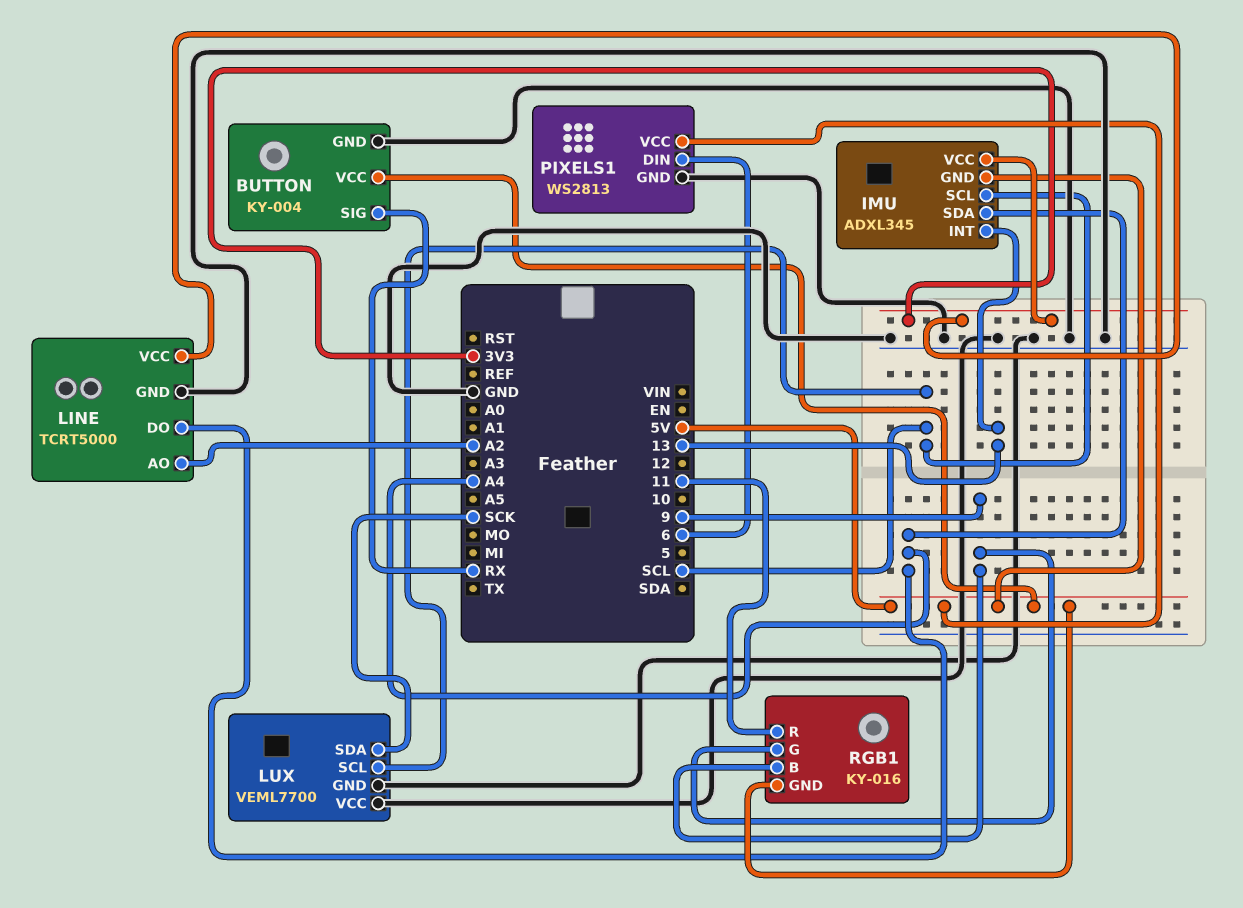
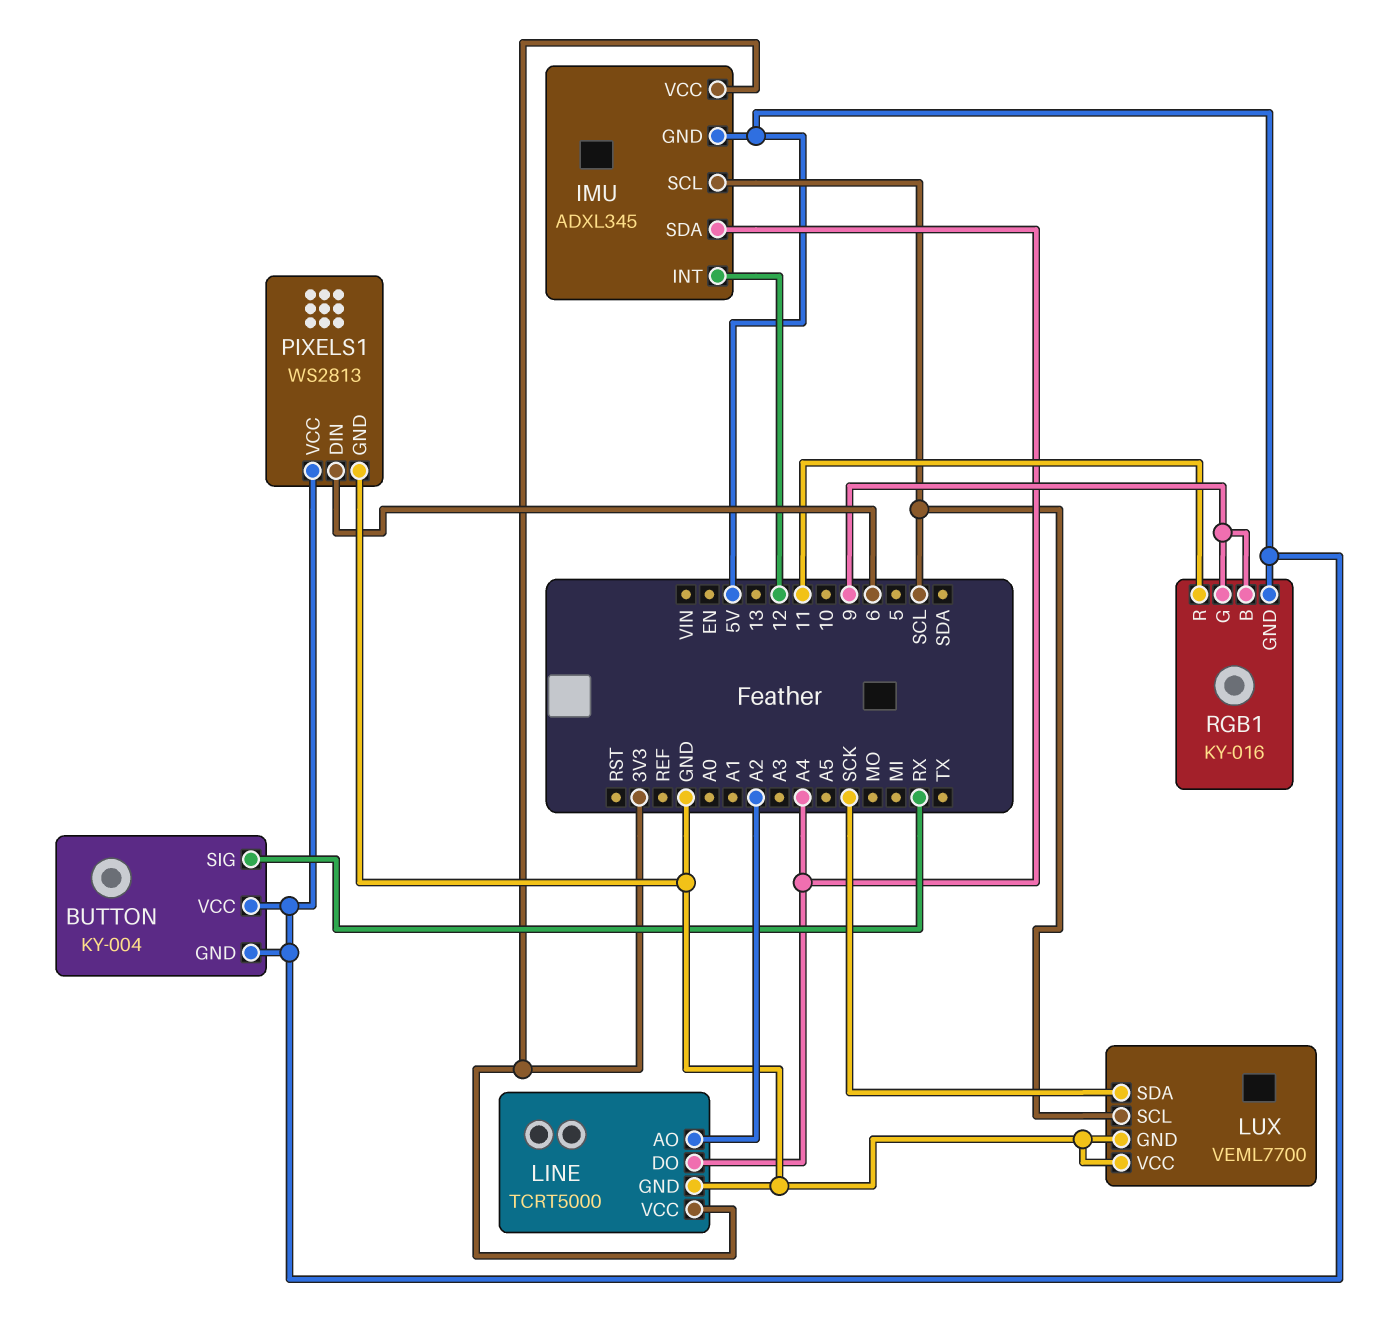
BUTTON pin GND: GND -> 5V
IMU pin INT: 13 -> 12

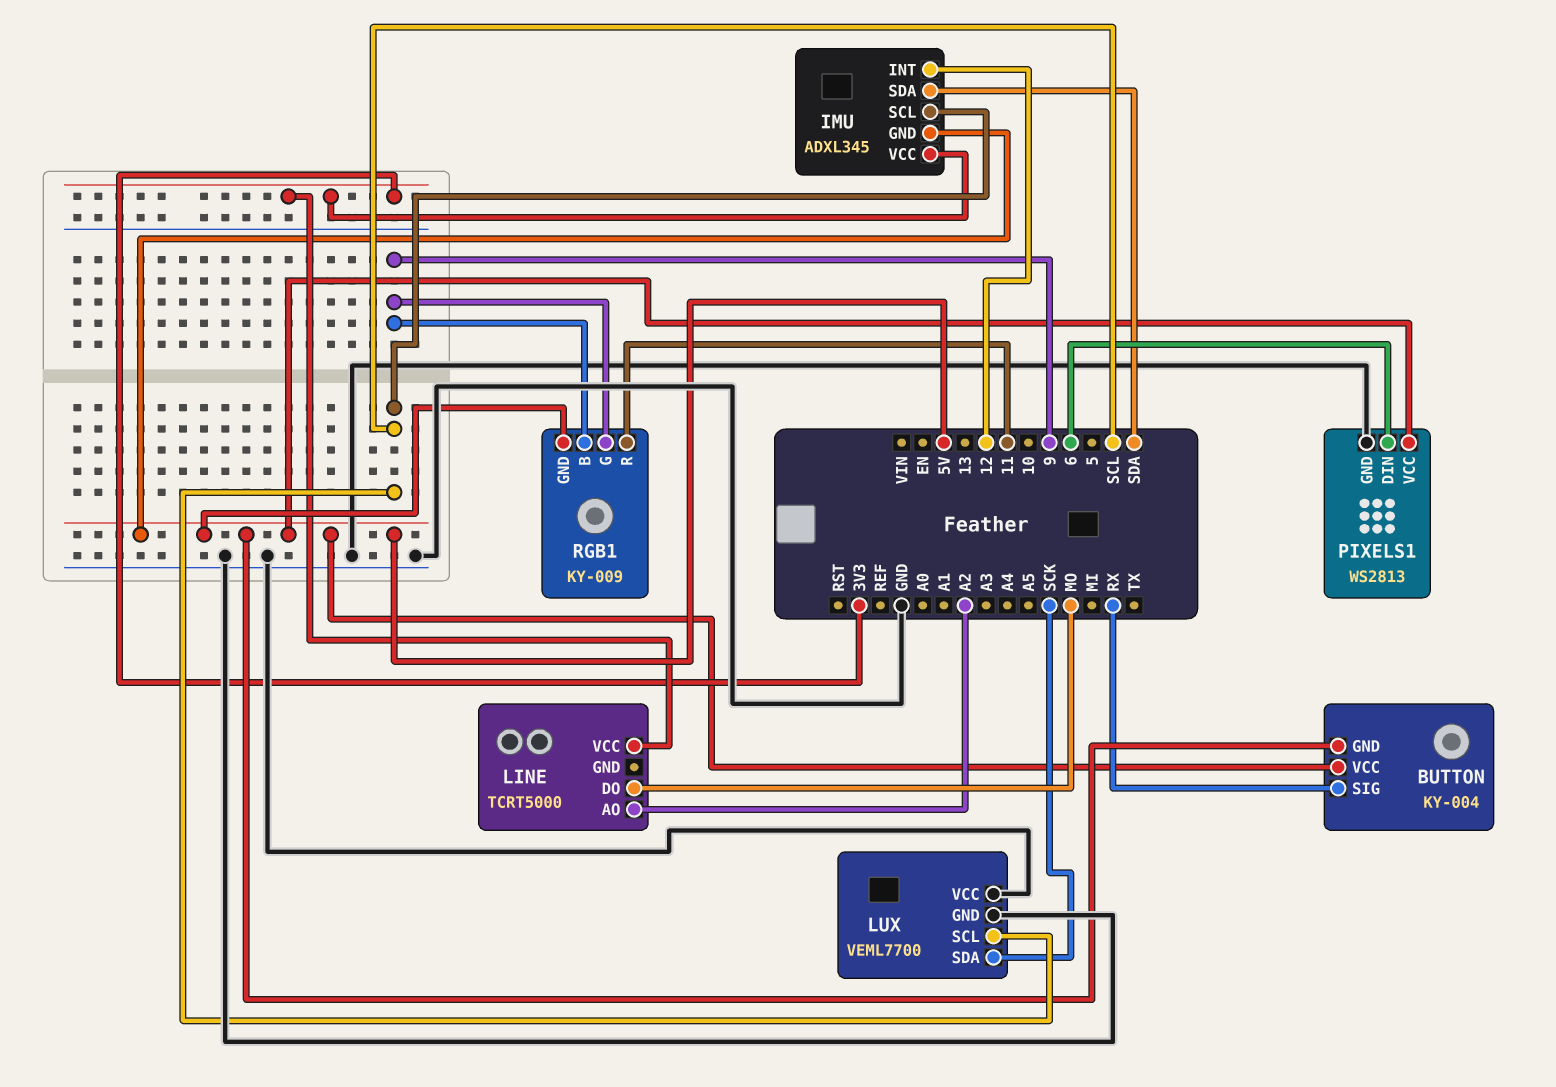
IMU pin SDA: A4 -> SDA
LINE pin DO: A4 -> MO
LINE pin GND: GND -> none
RGB1: KY-016 -> KY-009

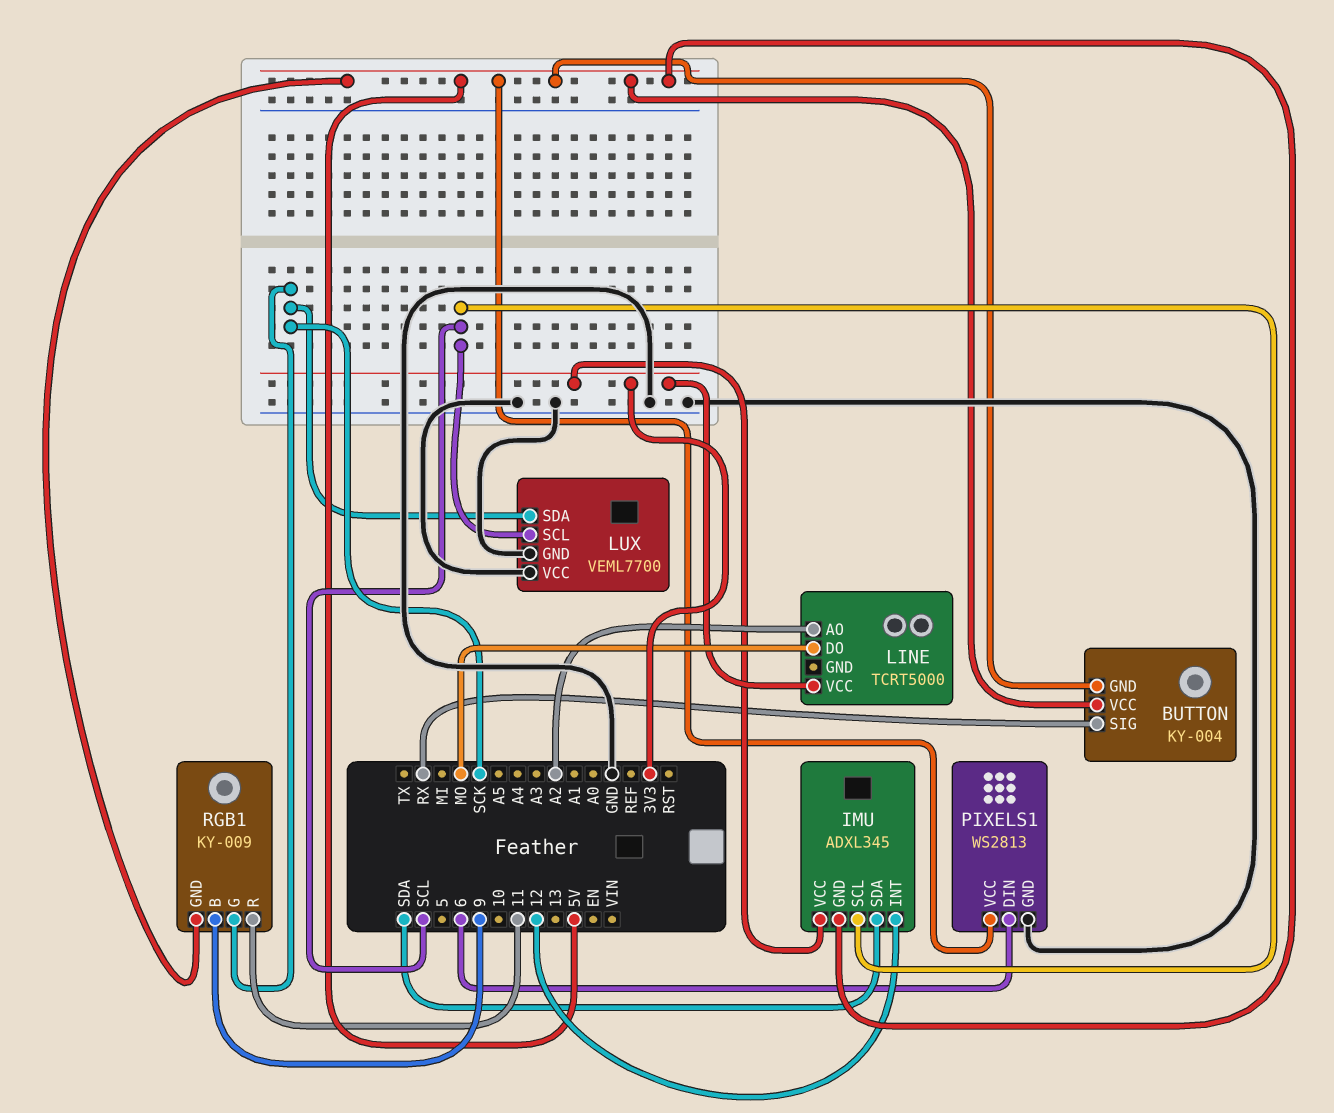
RGB1 pin G: 9 -> SCK

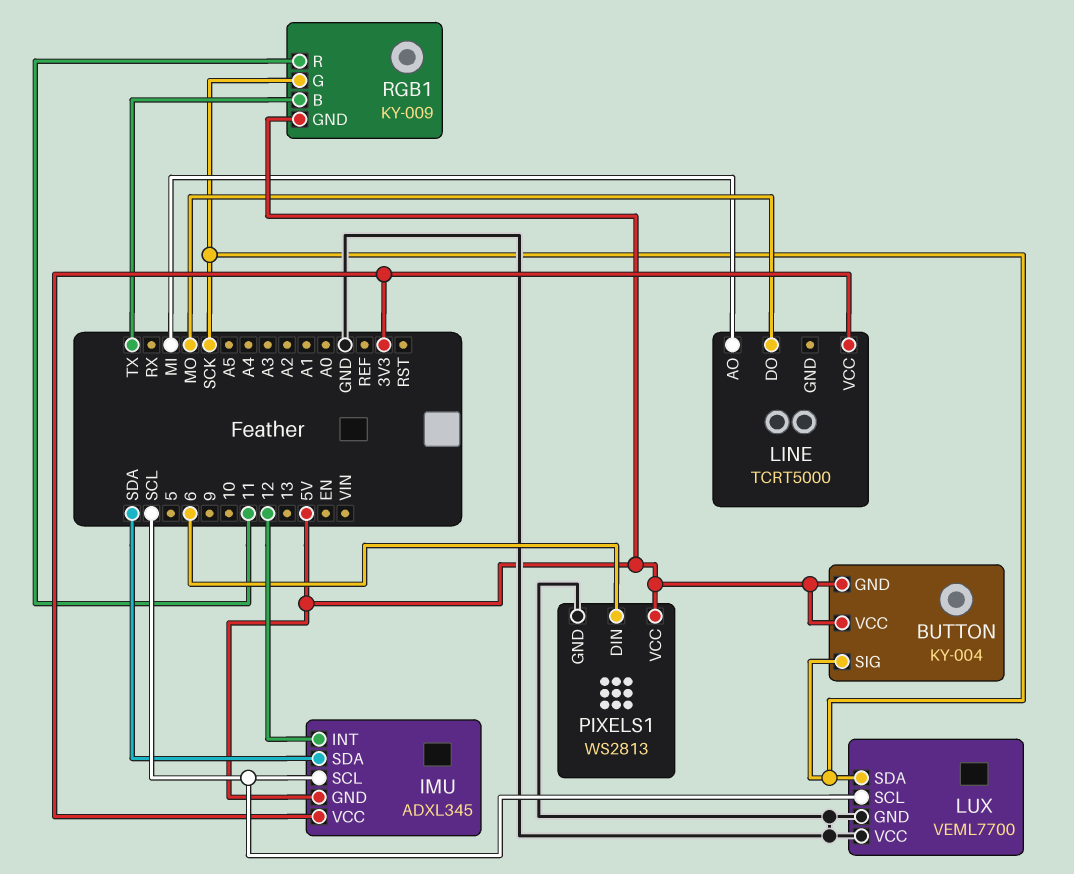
BUTTON pin SIG: RX -> SCK
LINE pin AO: A2 -> MI
RGB1 pin B: 9 -> TX

